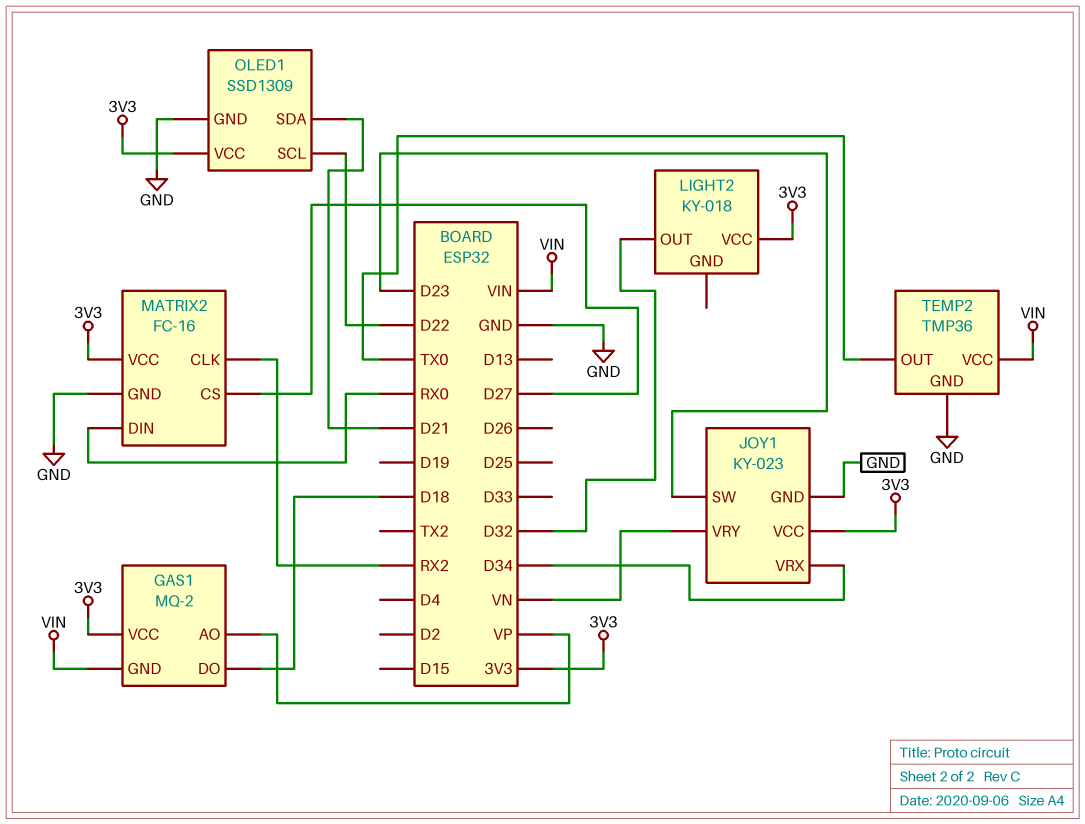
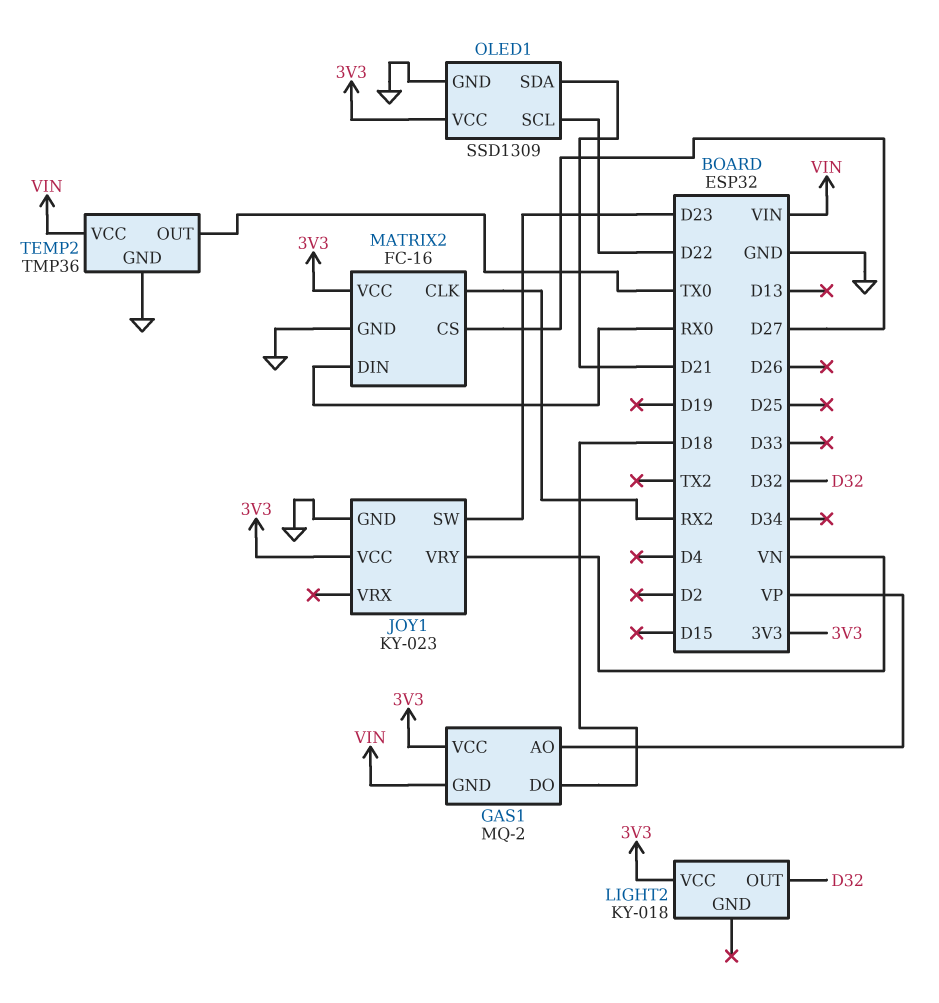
JOY1 pin VRX: D34 -> none

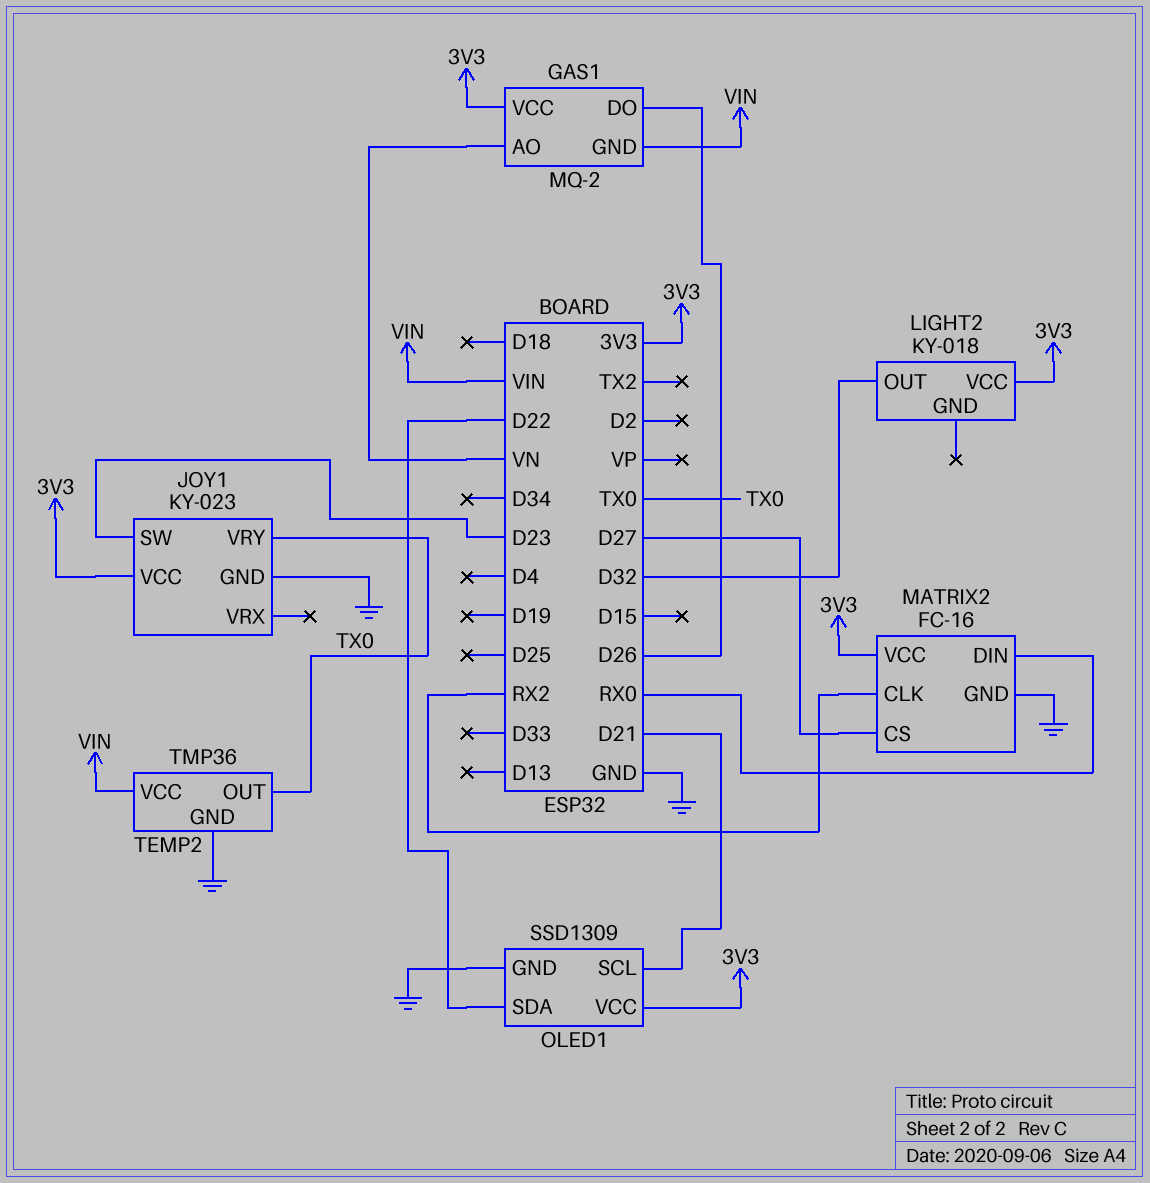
GAS1 pin AO: VP -> VN
GAS1 pin DO: D18 -> D26
JOY1 pin VRY: VN -> TX0
OLED1 pin SCL: D22 -> D21
OLED1 pin SDA: D21 -> D22

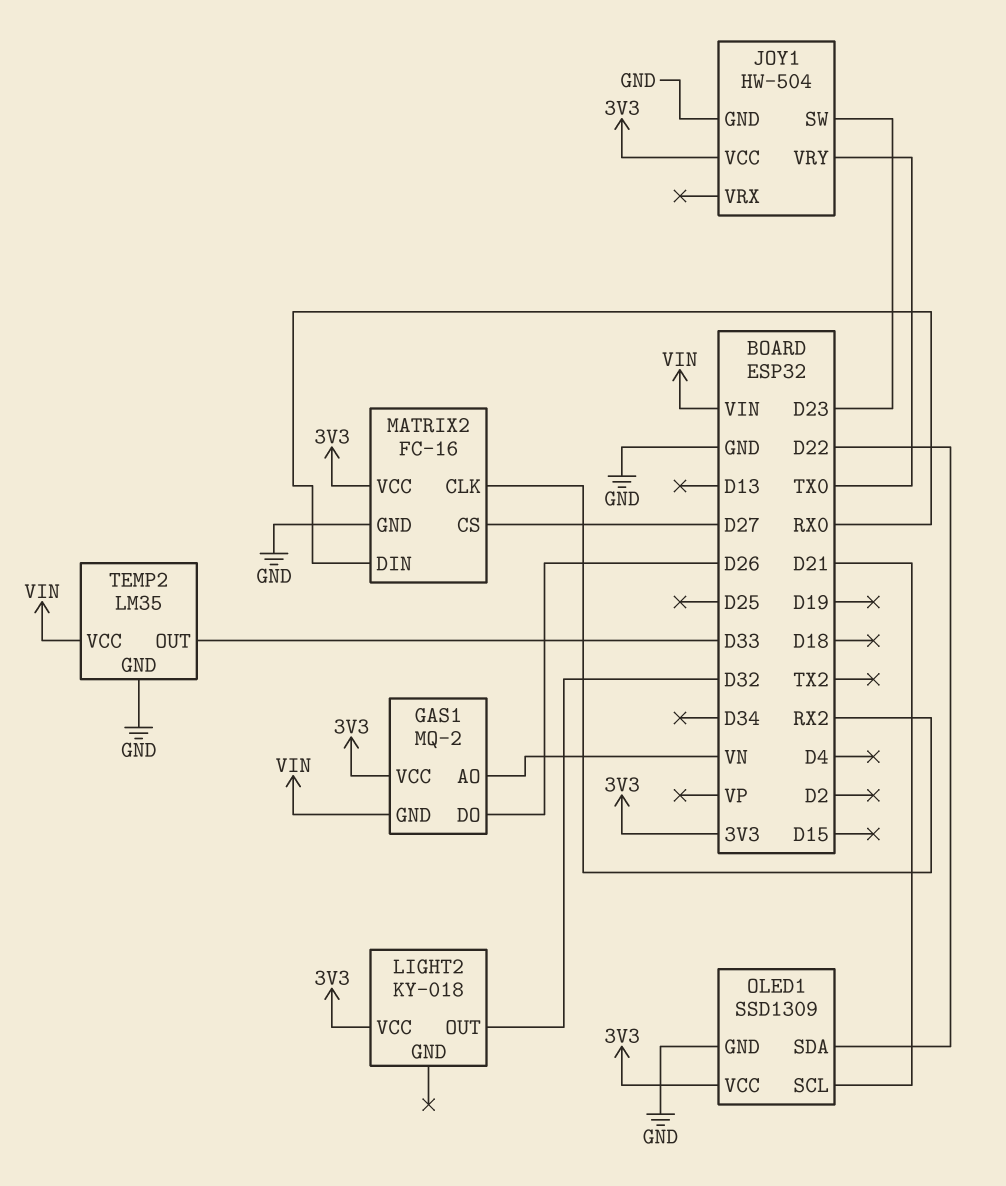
JOY1: KY-023 -> HW-504
TEMP2: TMP36 -> LM35
TEMP2 pin OUT: TX0 -> D33

